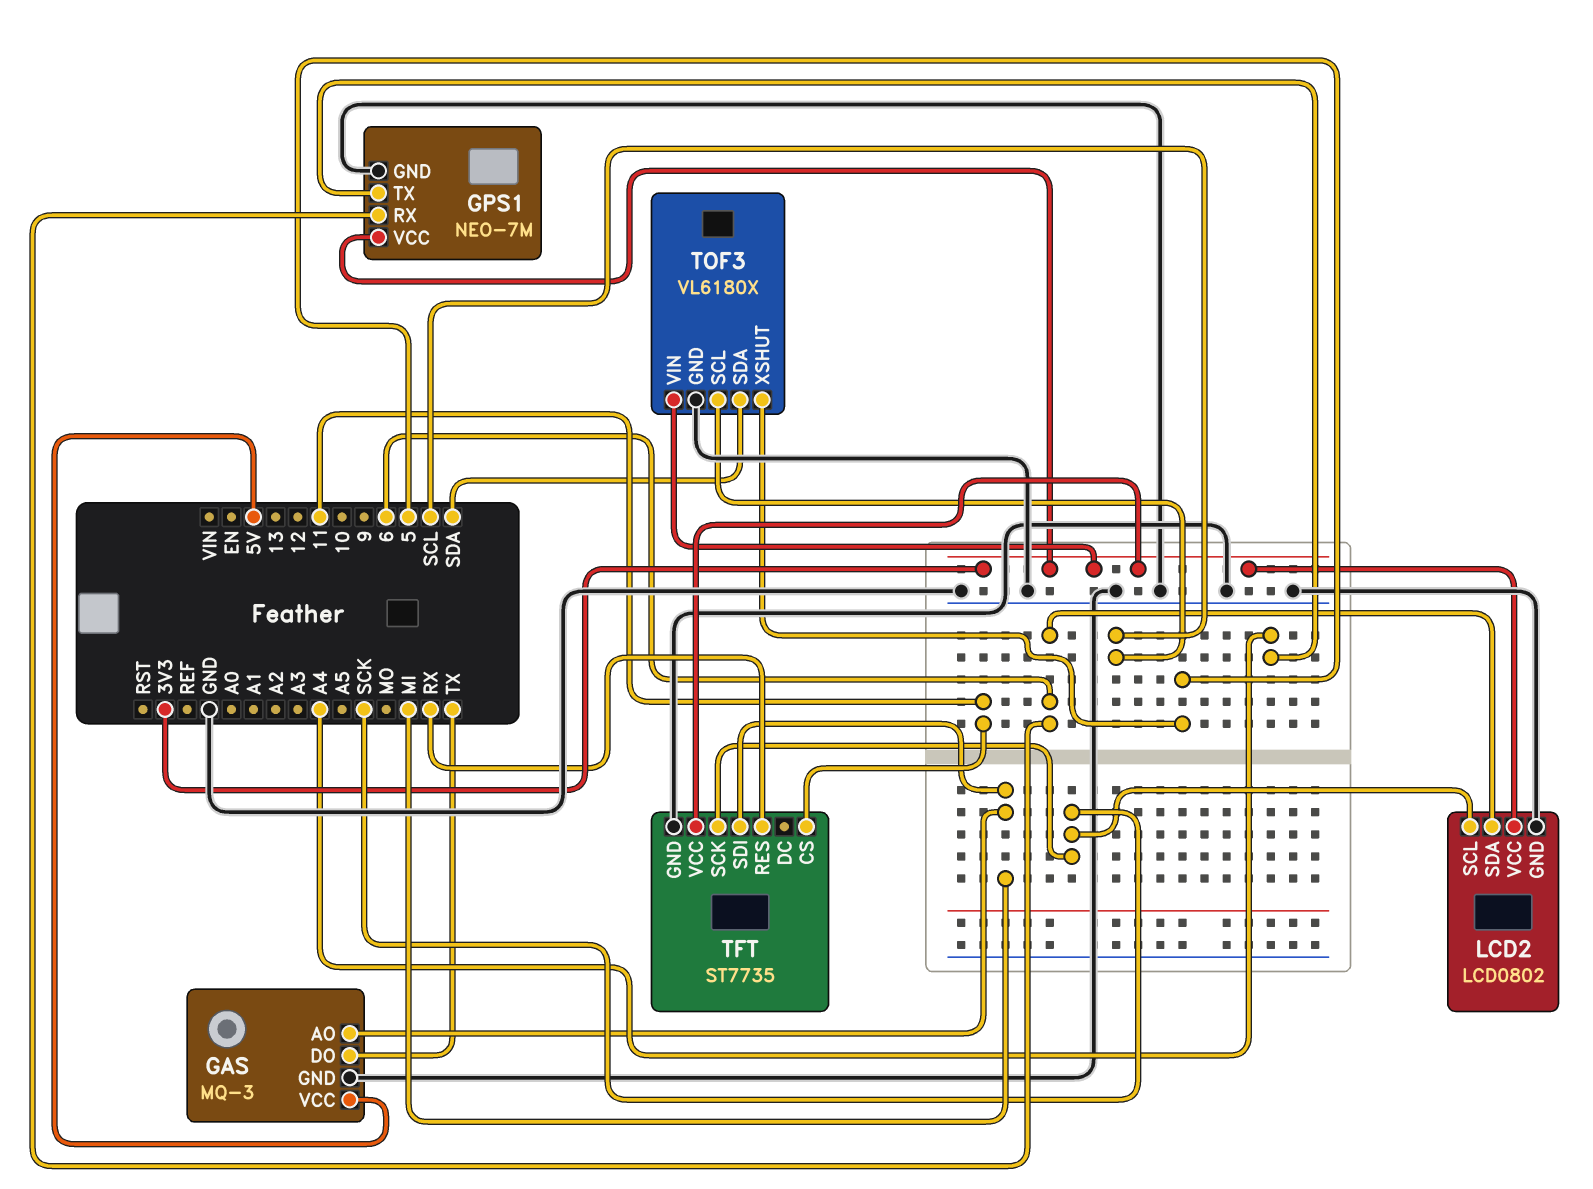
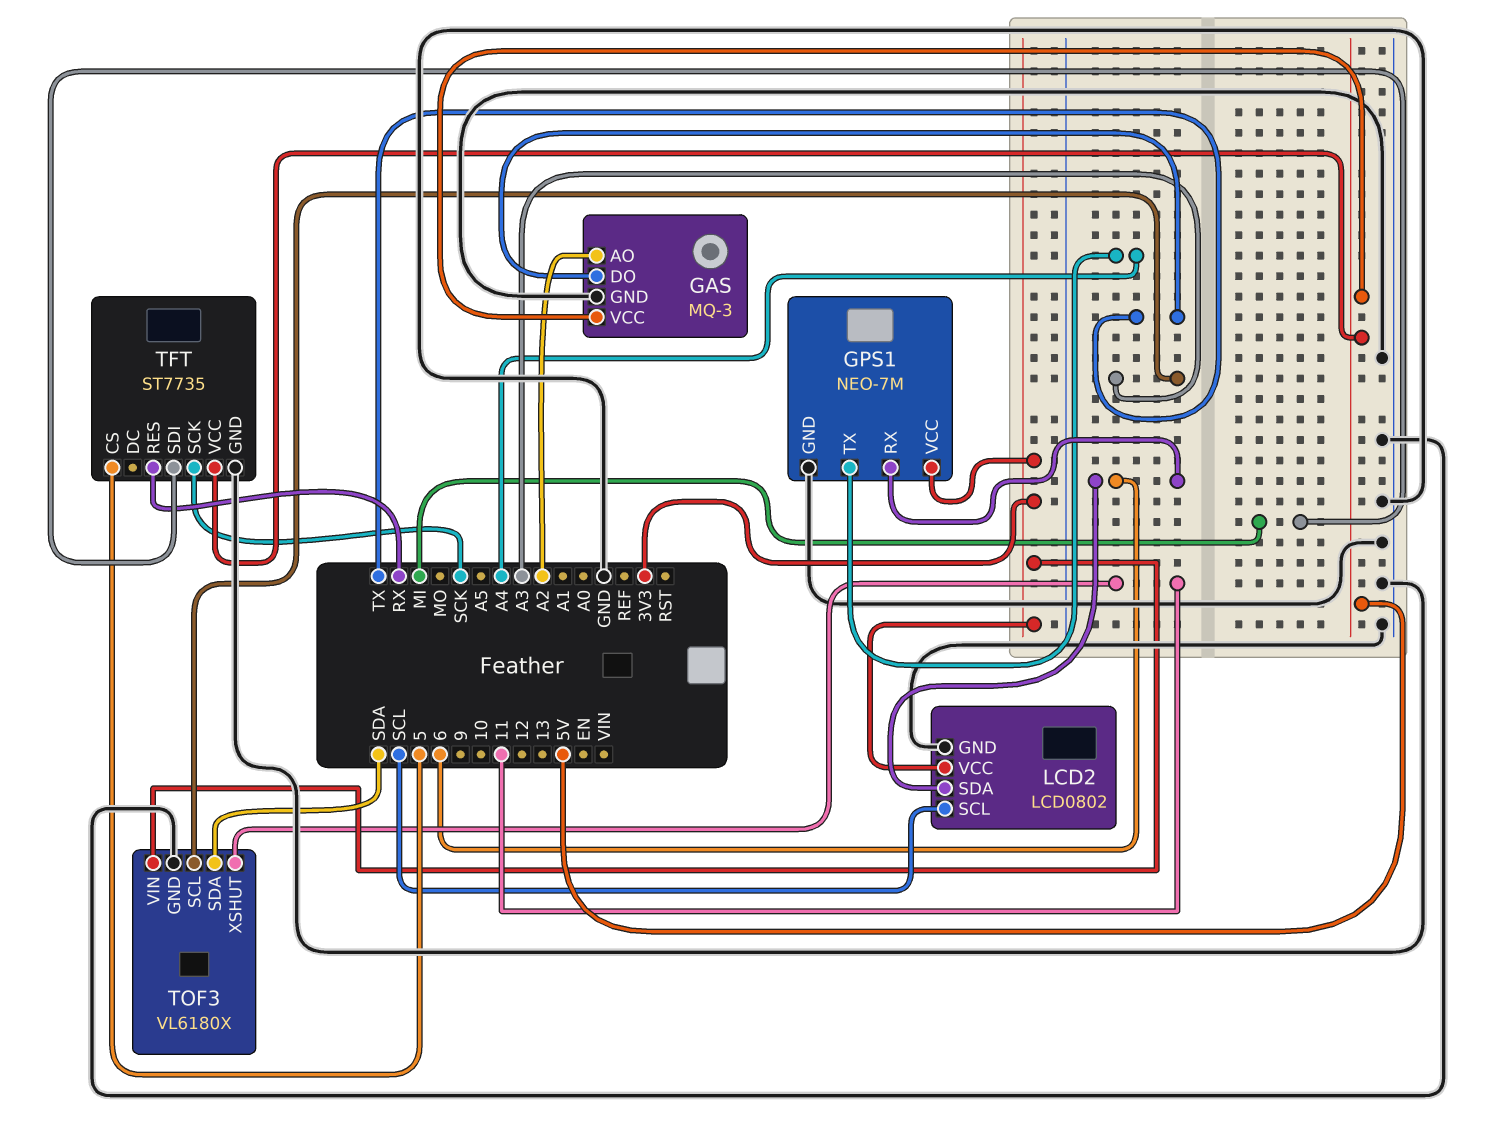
GAS pin AO: MI -> A2
LCD2 pin SCL: SCK -> SCL
TFT pin CS: 11 -> 5
TFT pin VCC: 3V3 -> 5V
TOF3 pin SCL: SCL -> A3
TOF3 pin XSHUT: 5 -> 11

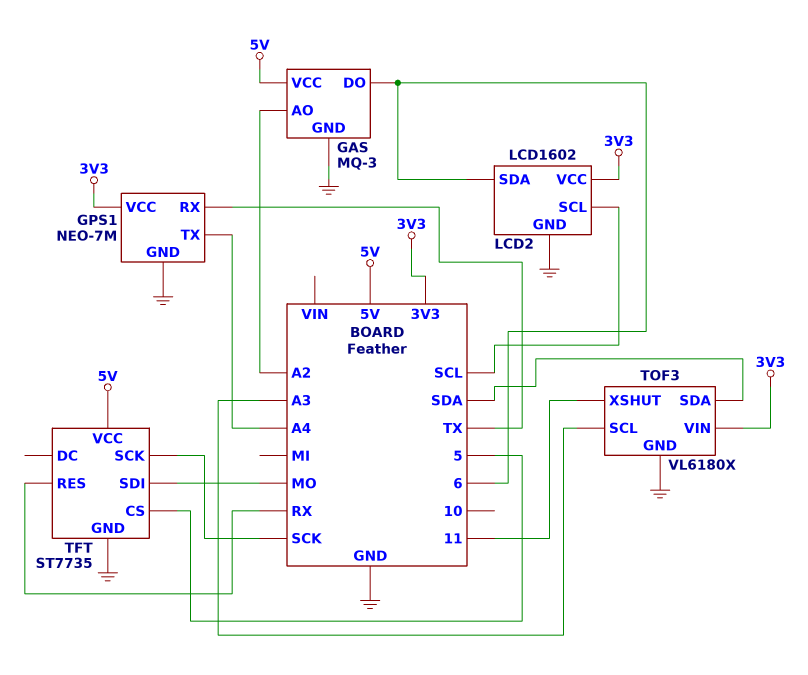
GAS pin DO: TX -> 6
GPS1 pin RX: 6 -> TX
LCD2: LCD0802 -> LCD1602
TFT pin SDI: MI -> MO

